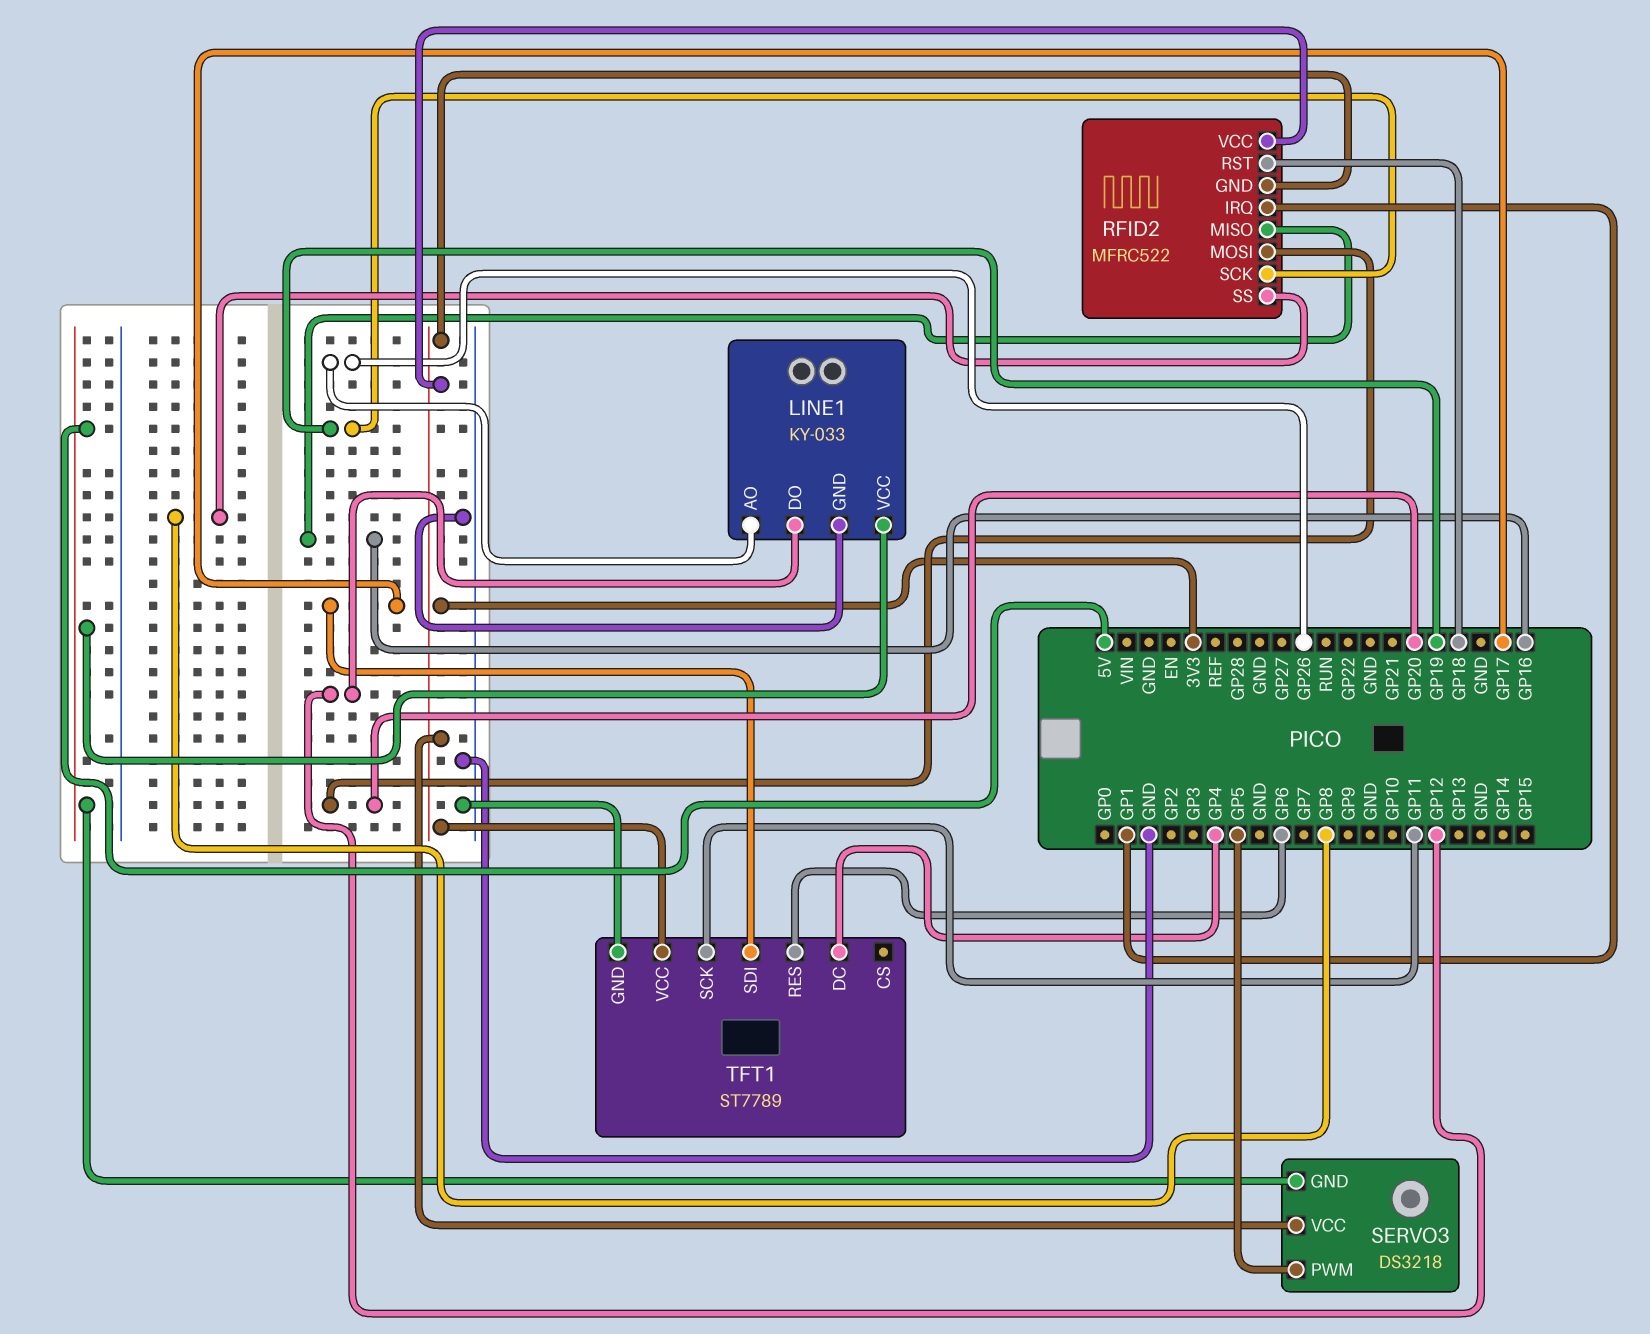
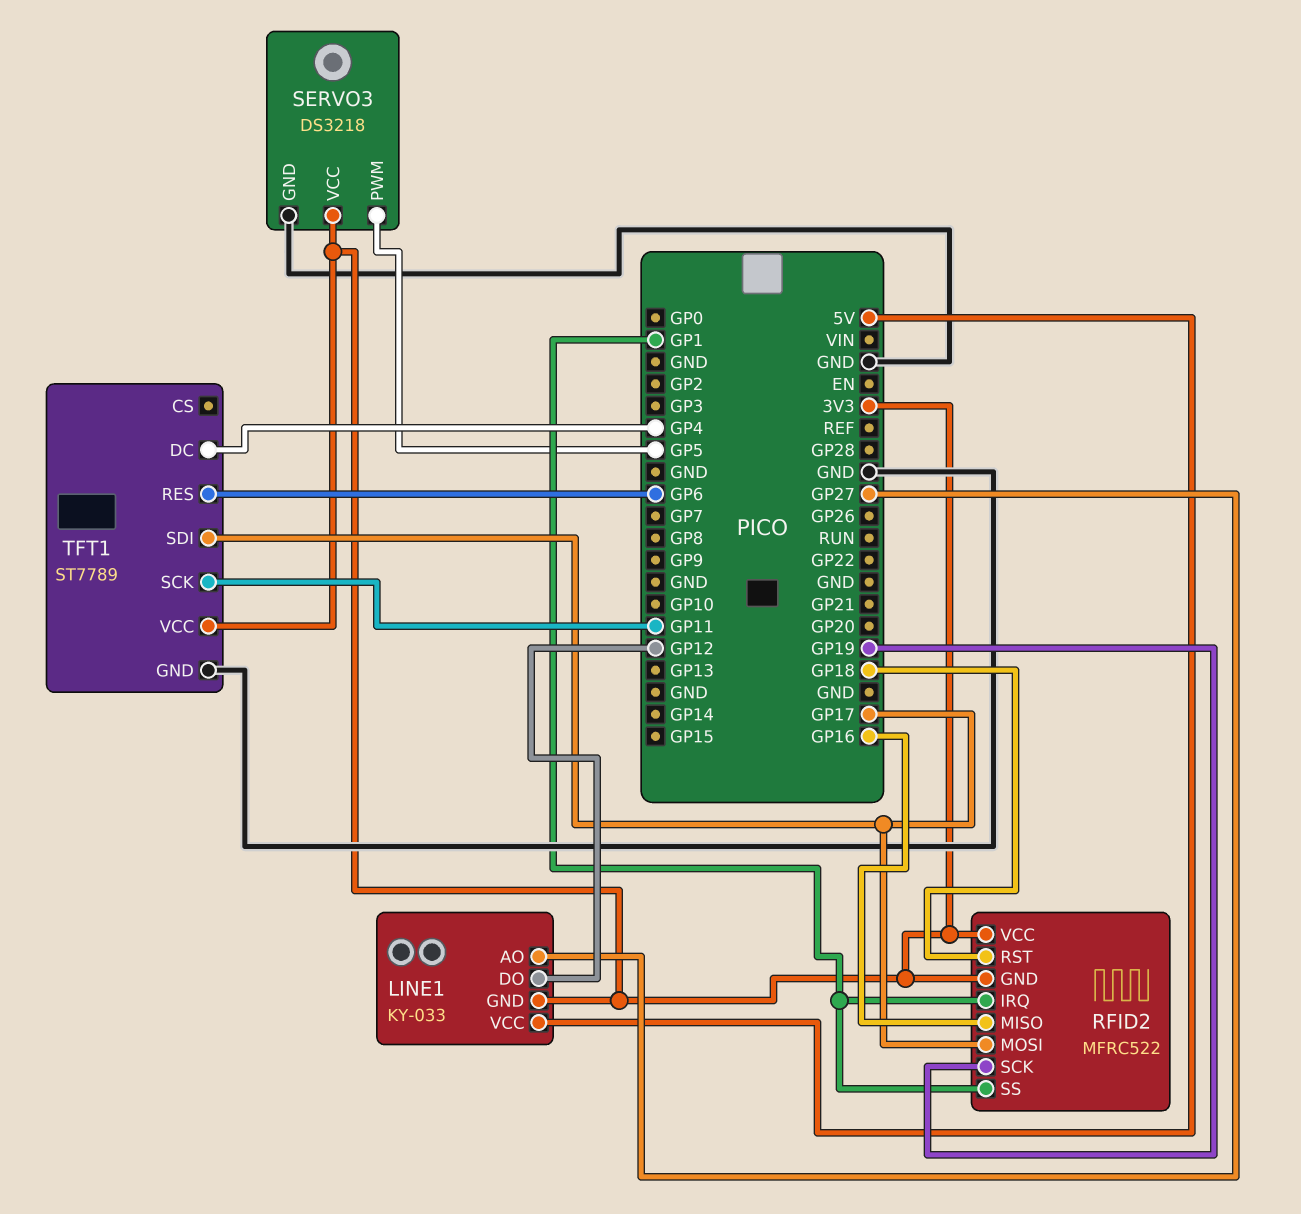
LINE1 pin AO: GP26 -> GP27
LINE1 pin GND: GND -> 3V3
RFID2 pin MOSI: GP20 -> GP17
RFID2 pin SS: GP8 -> GP1
SERVO3 pin GND: 5V -> GND

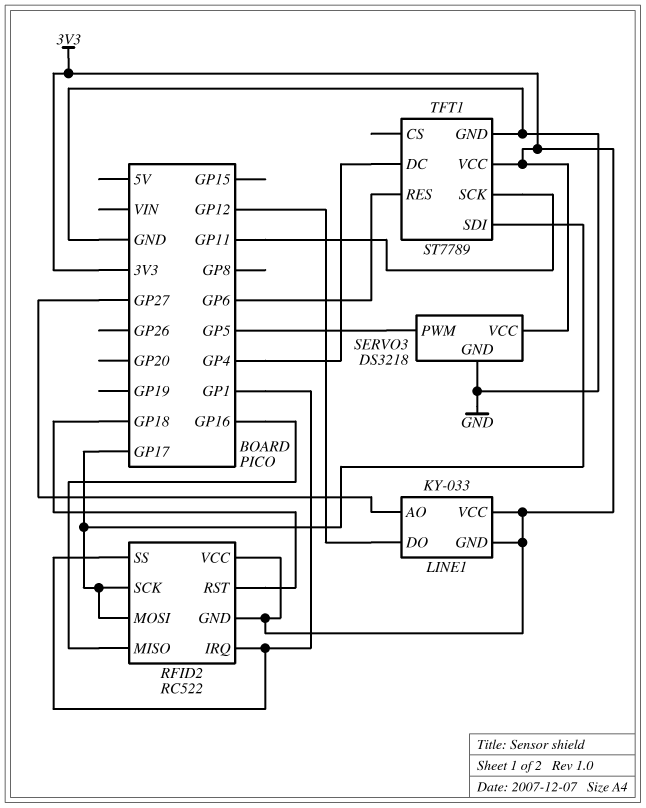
LINE1 pin VCC: 5V -> 3V3
RFID2: MFRC522 -> RC522
RFID2 pin SCK: GP19 -> GP17

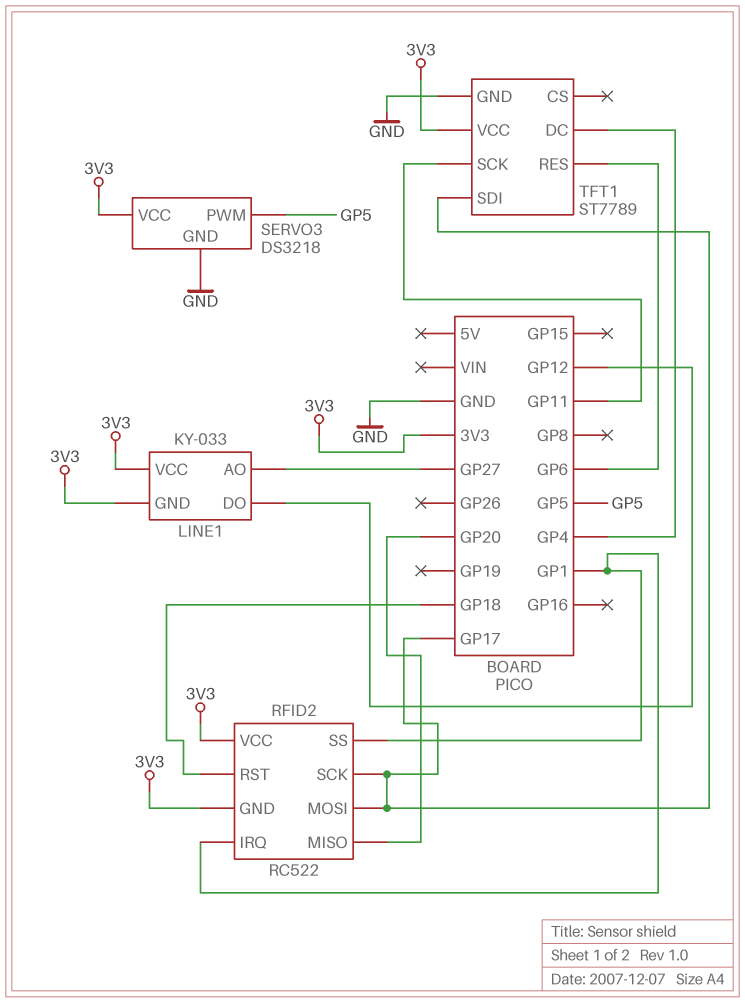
RFID2 pin MISO: GP16 -> GP20

